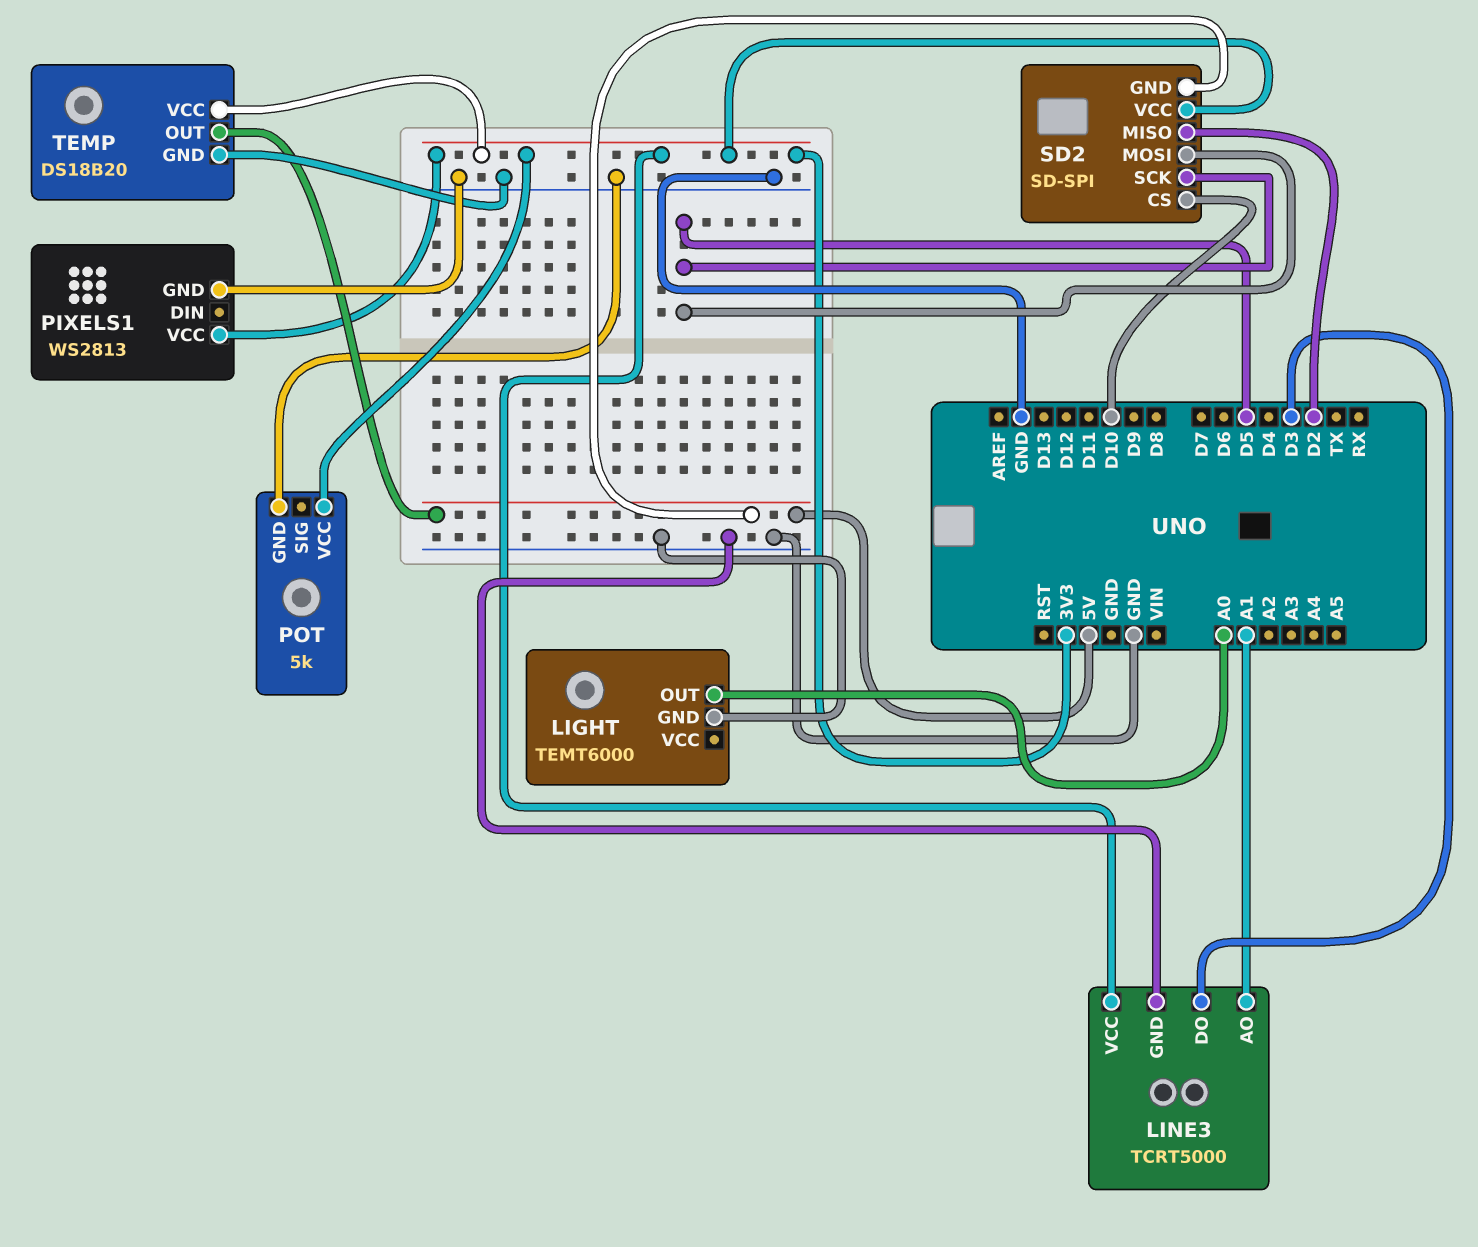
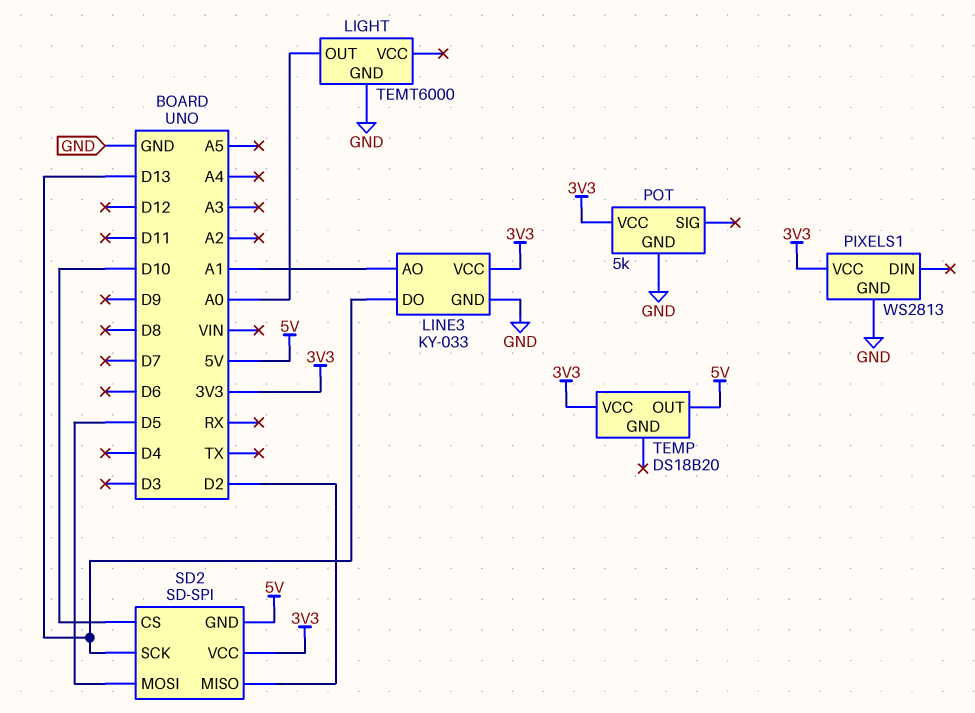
LINE3: TCRT5000 -> KY-033
LINE3 pin DO: D3 -> D13
SD2 pin SCK: D5 -> D13
TEMP pin GND: GND -> none

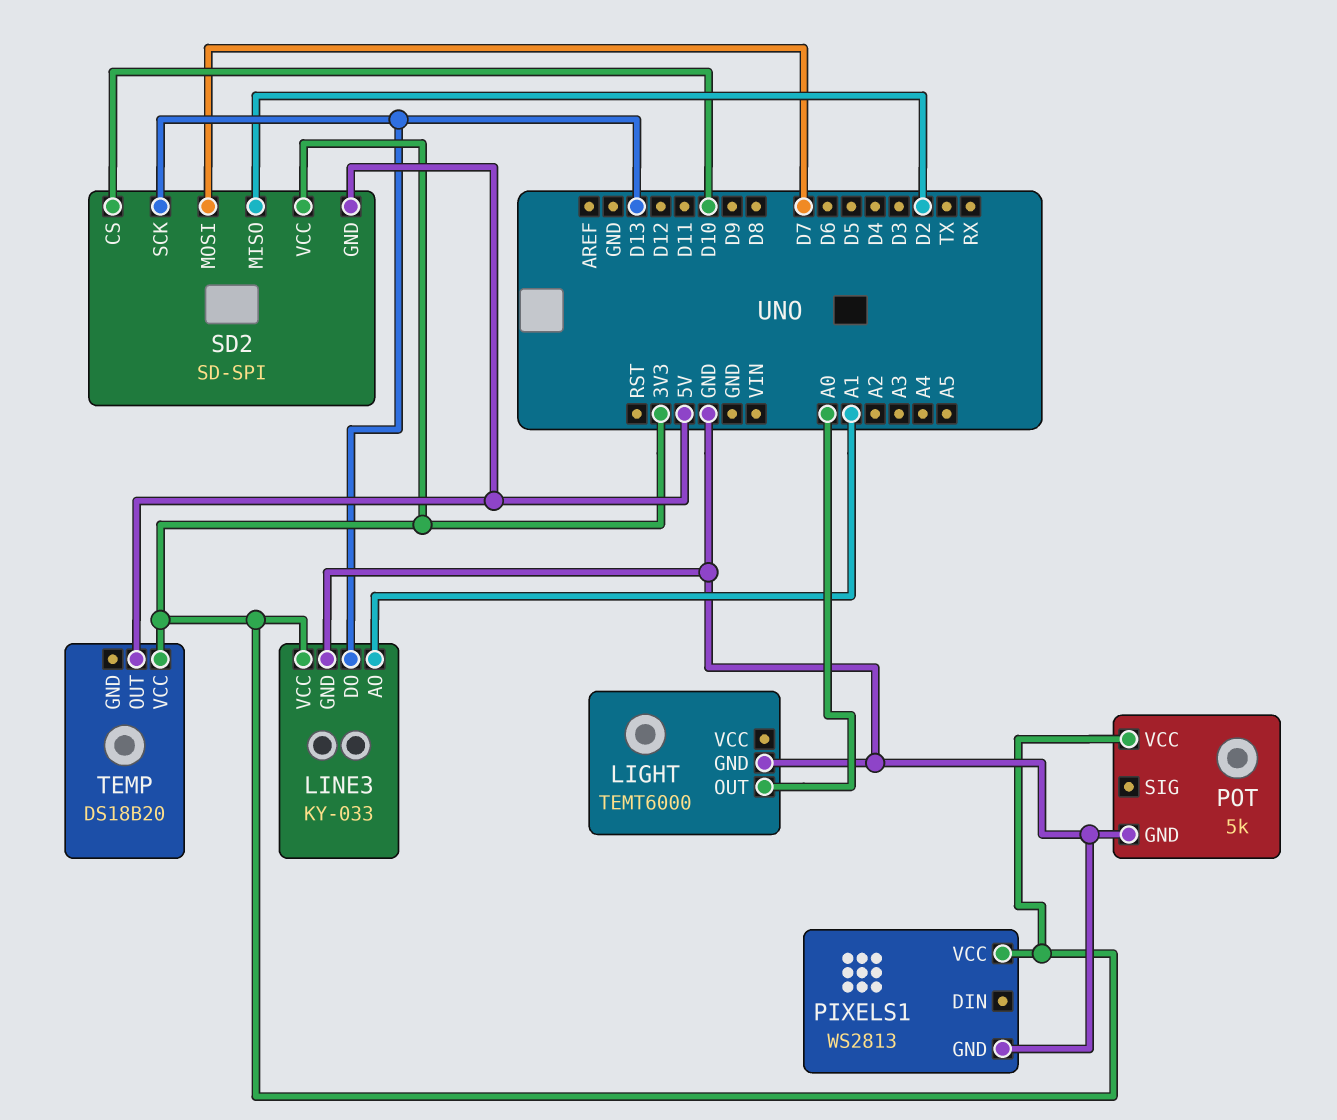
SD2 pin MOSI: D5 -> D7

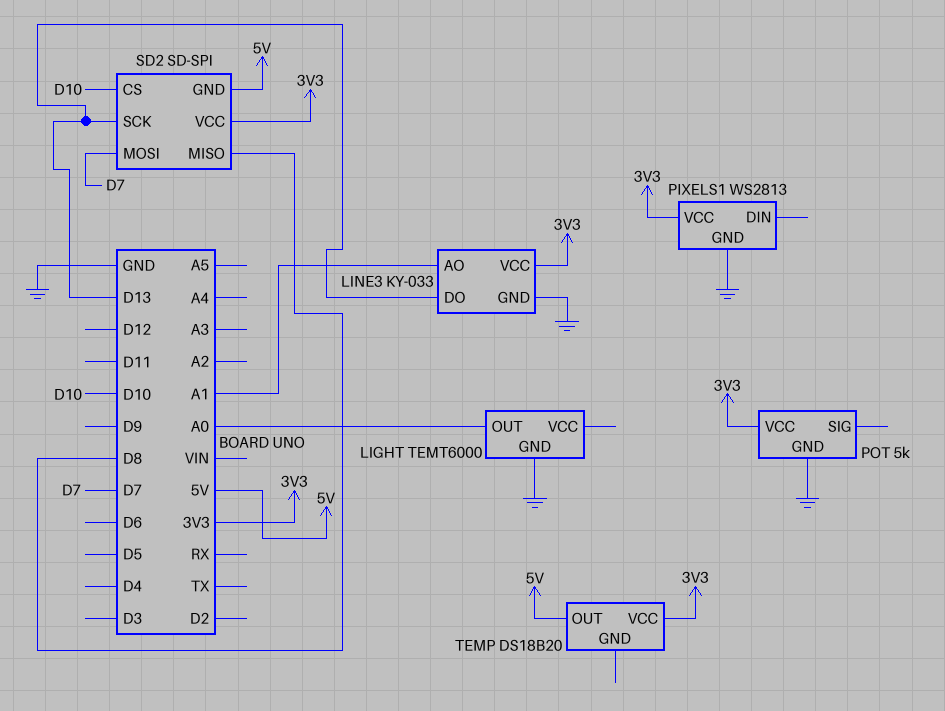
SD2 pin MISO: D2 -> D8

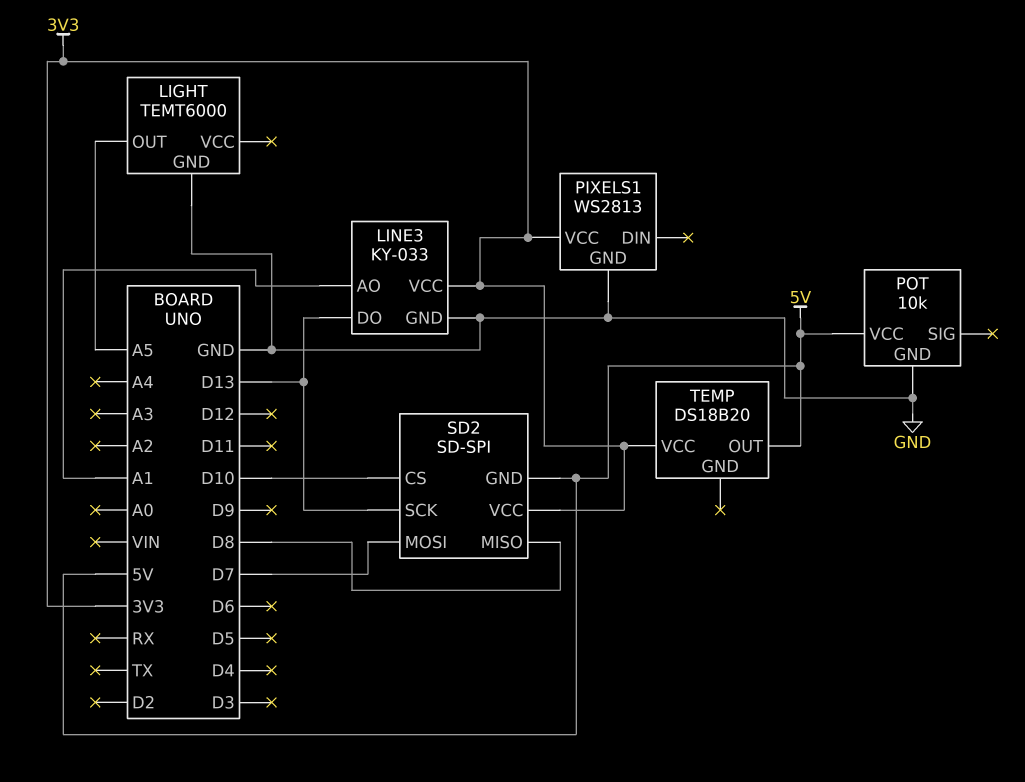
LIGHT pin OUT: A0 -> A5
POT: 5k -> 10k
POT pin VCC: 3V3 -> 5V

